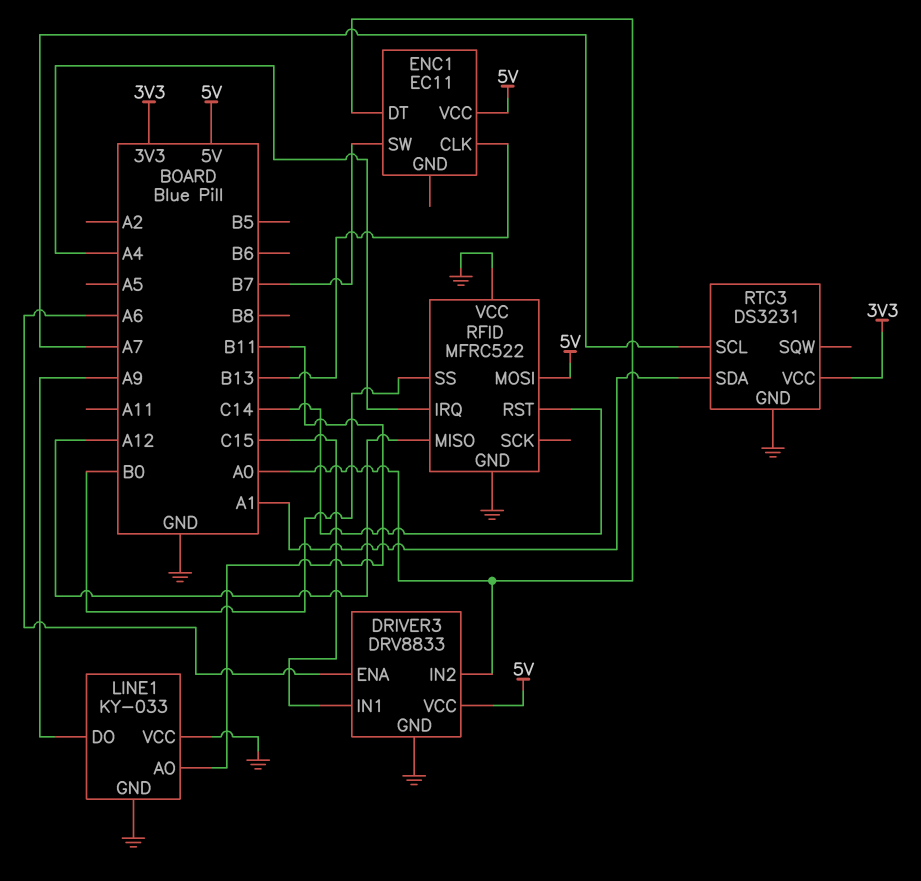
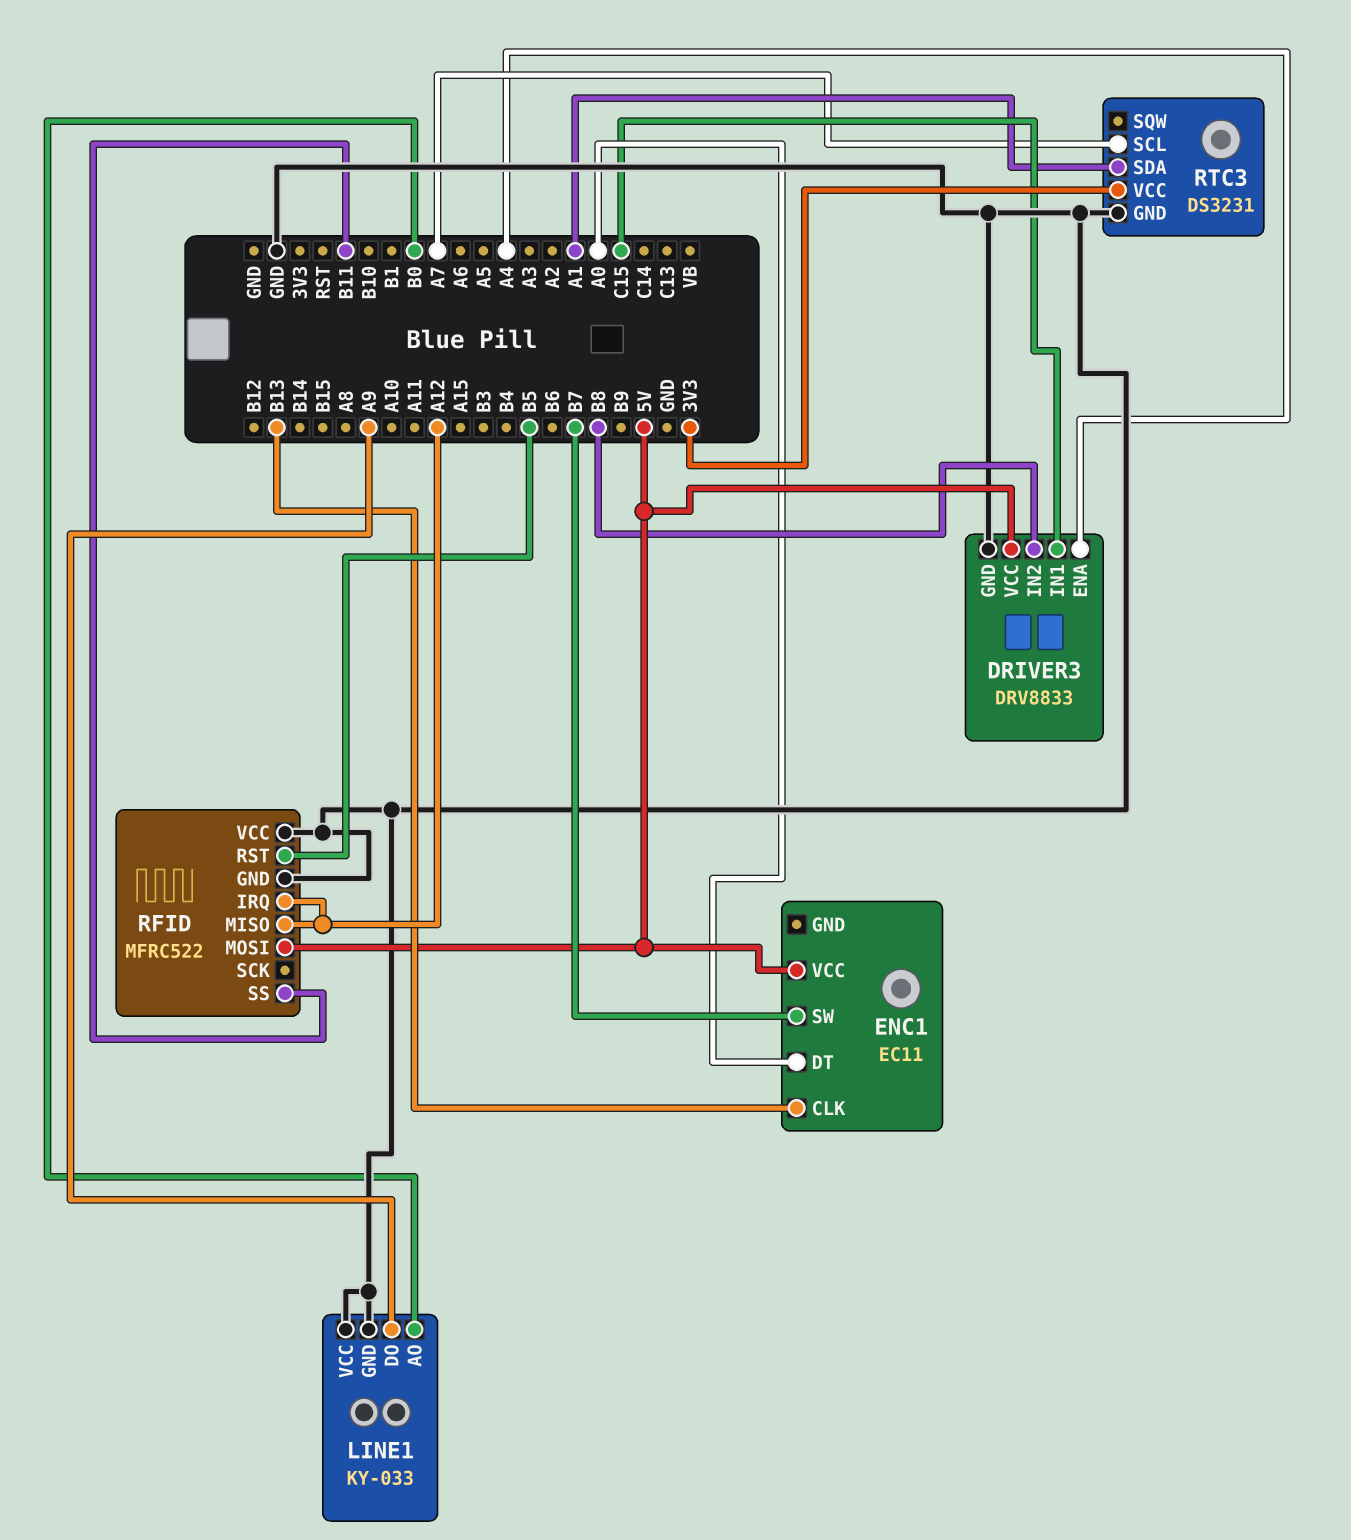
DRIVER3 pin ENA: A6 -> A4
DRIVER3 pin IN2: A0 -> B8
LINE1 pin AO: B11 -> B0
RFID pin IRQ: A4 -> A12
RFID pin RST: C14 -> B5
RFID pin SS: B0 -> B11

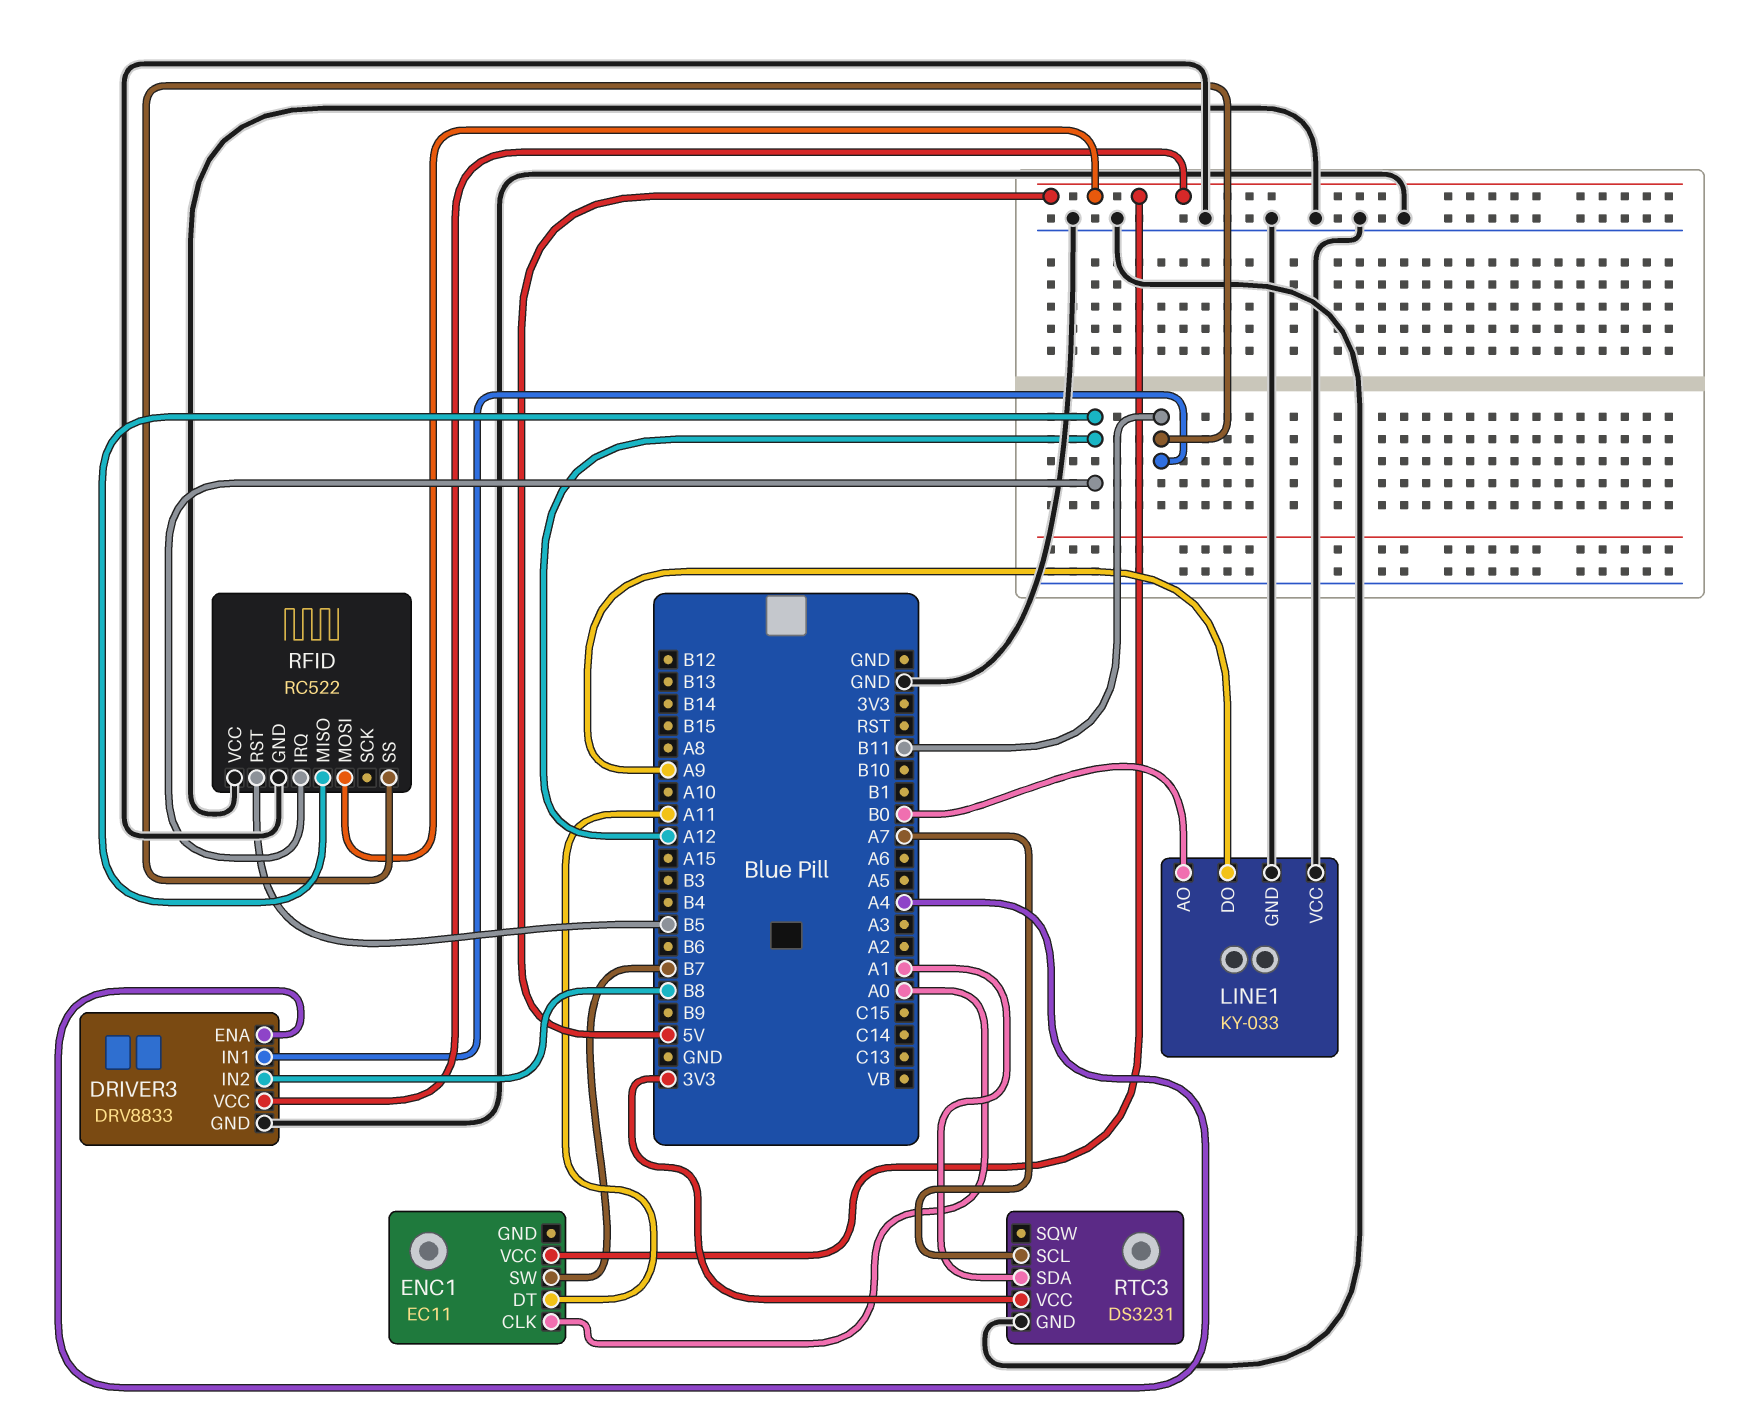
DRIVER3 pin IN1: C15 -> B11
ENC1 pin CLK: B13 -> A0
ENC1 pin DT: A0 -> A11
RFID: MFRC522 -> RC522

